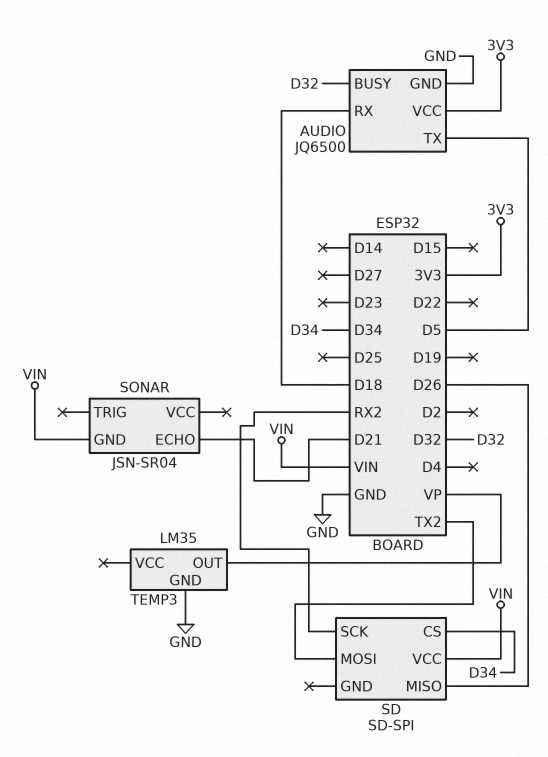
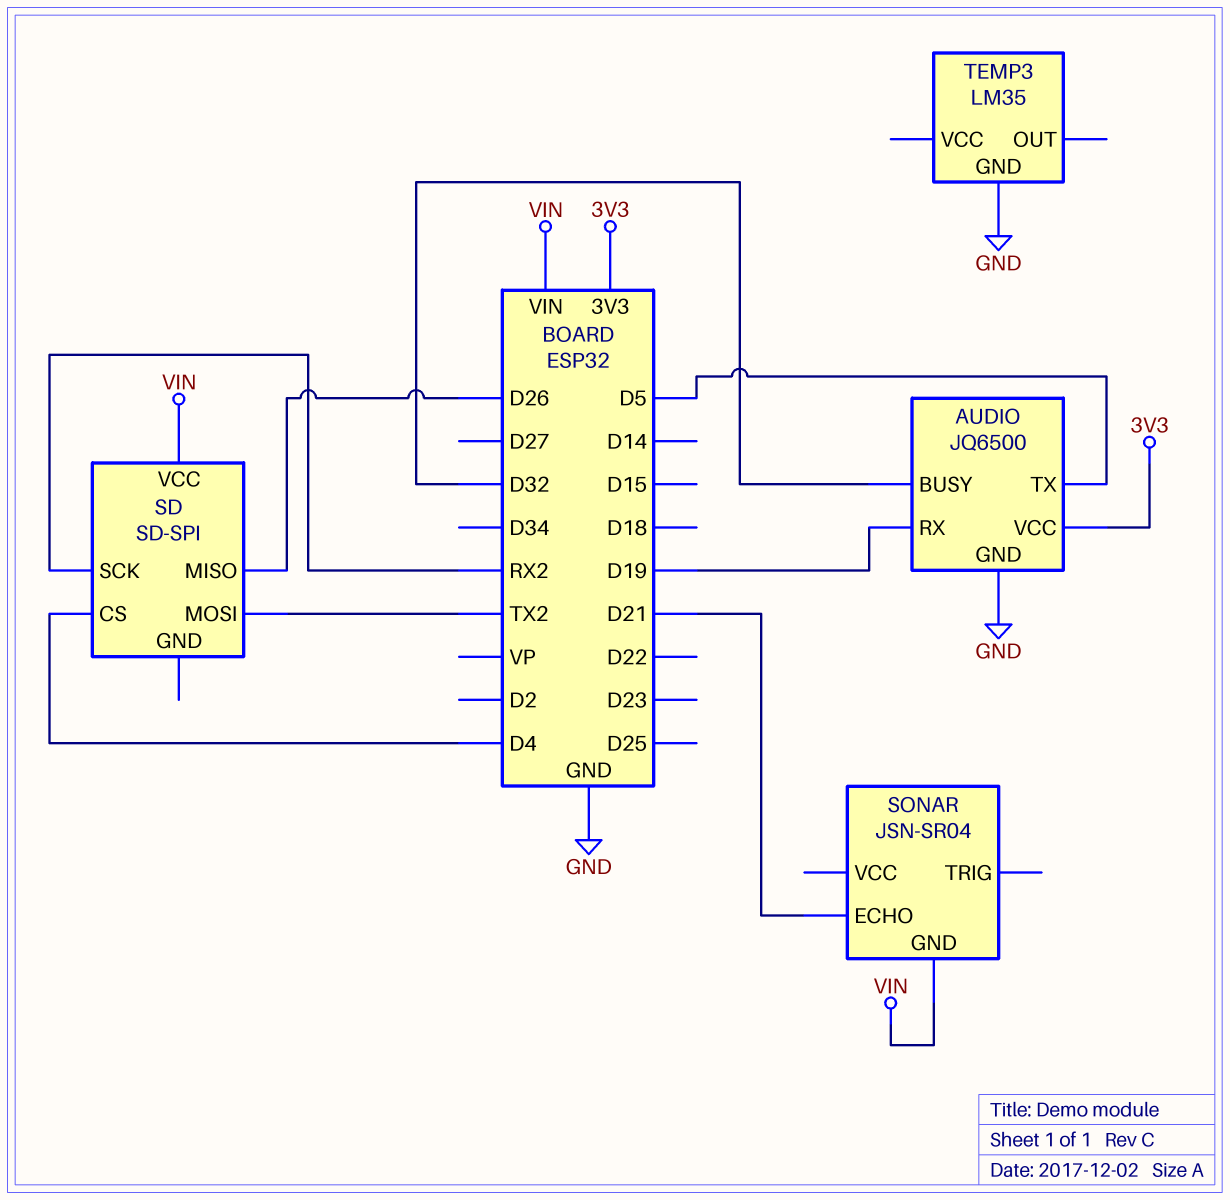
AUDIO pin RX: D18 -> D19
SD pin CS: D34 -> D4
TEMP3 pin OUT: VP -> none

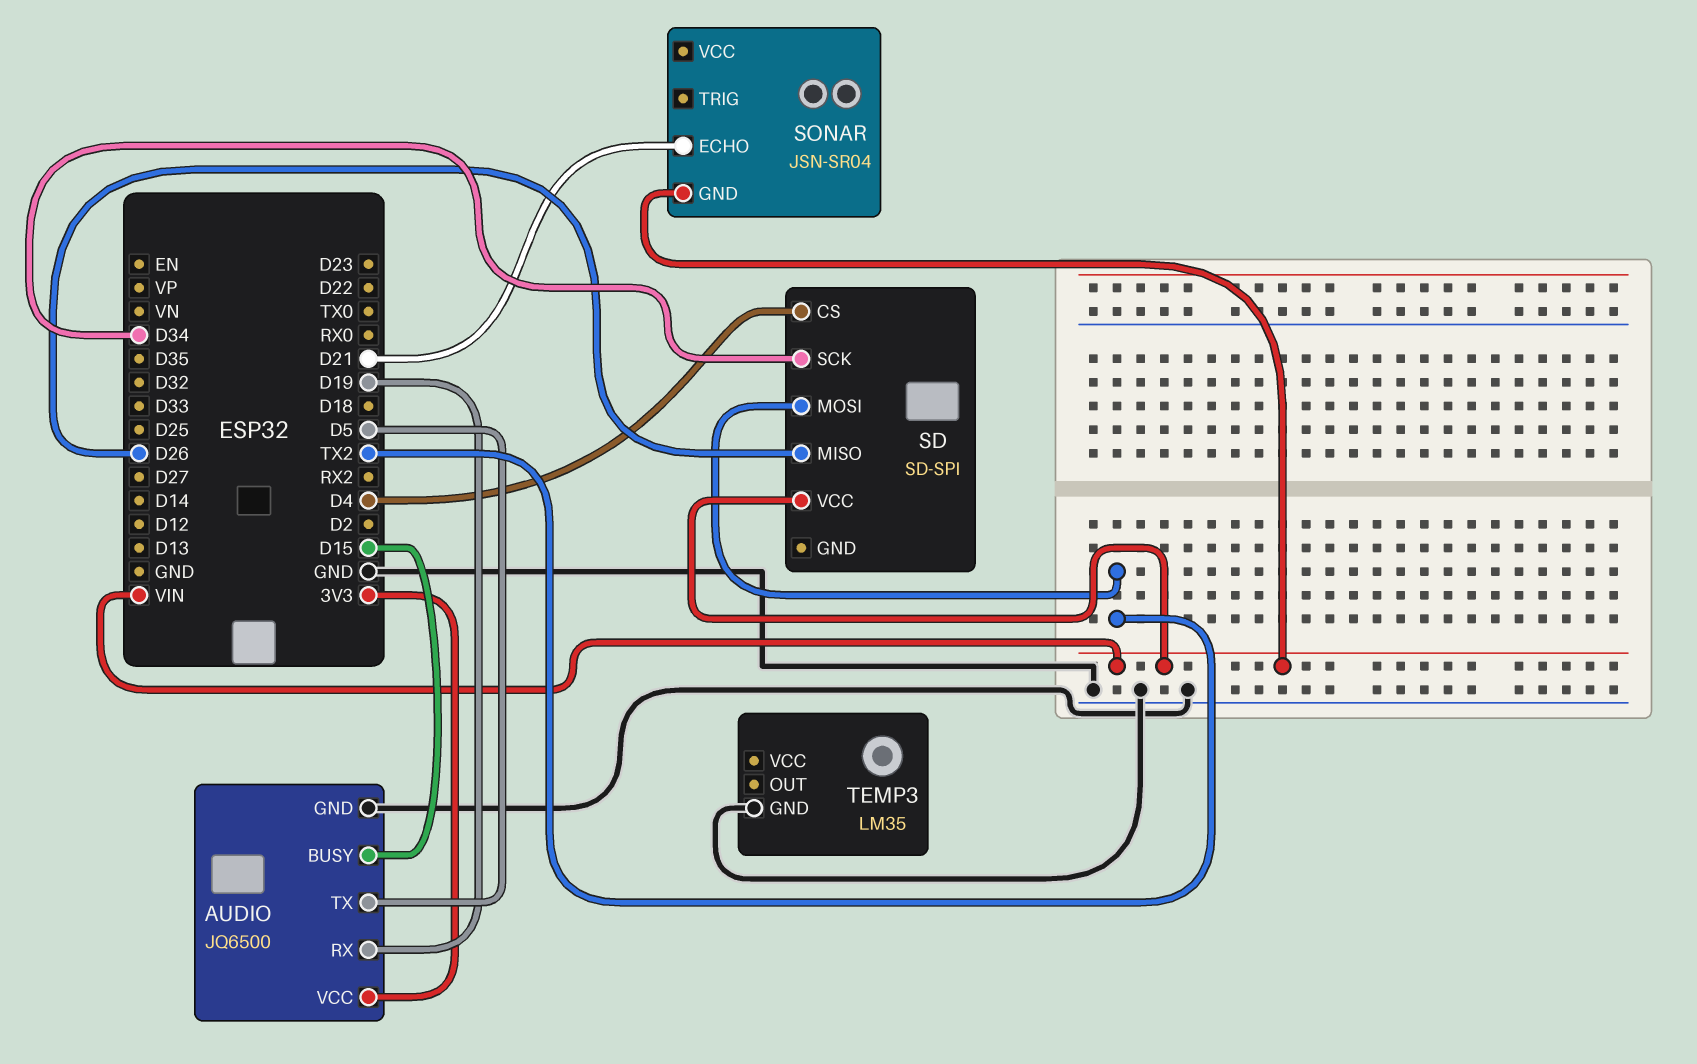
AUDIO pin BUSY: D32 -> D15
SD pin SCK: RX2 -> D34

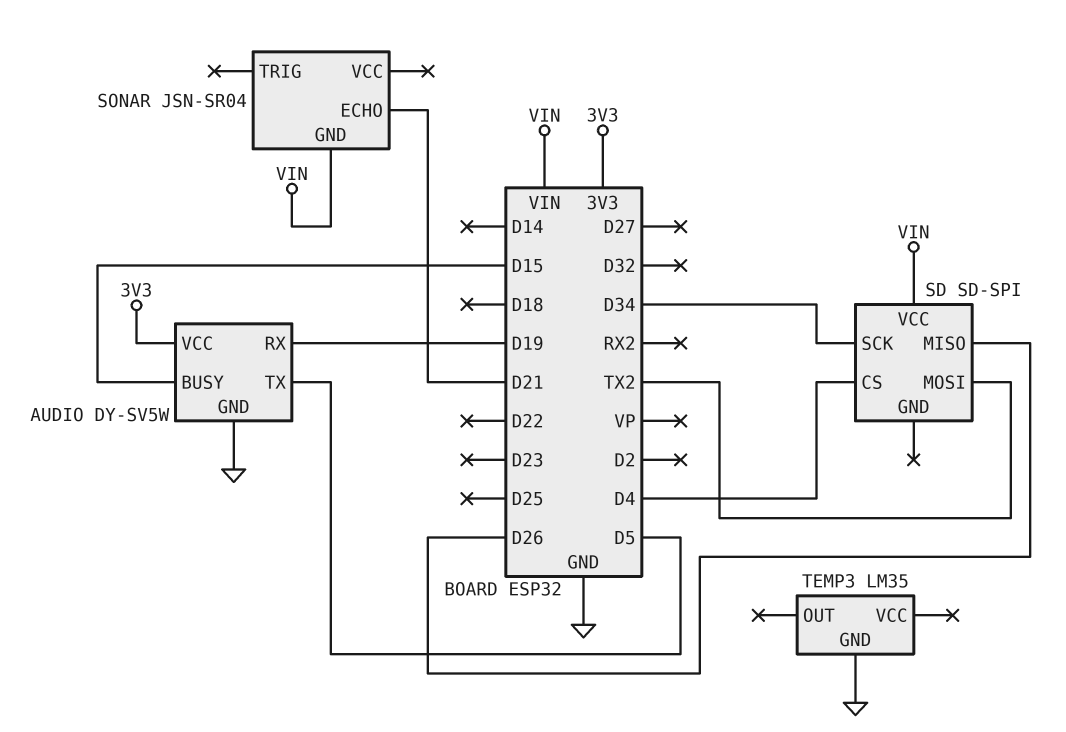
AUDIO: JQ6500 -> DY-SV5W

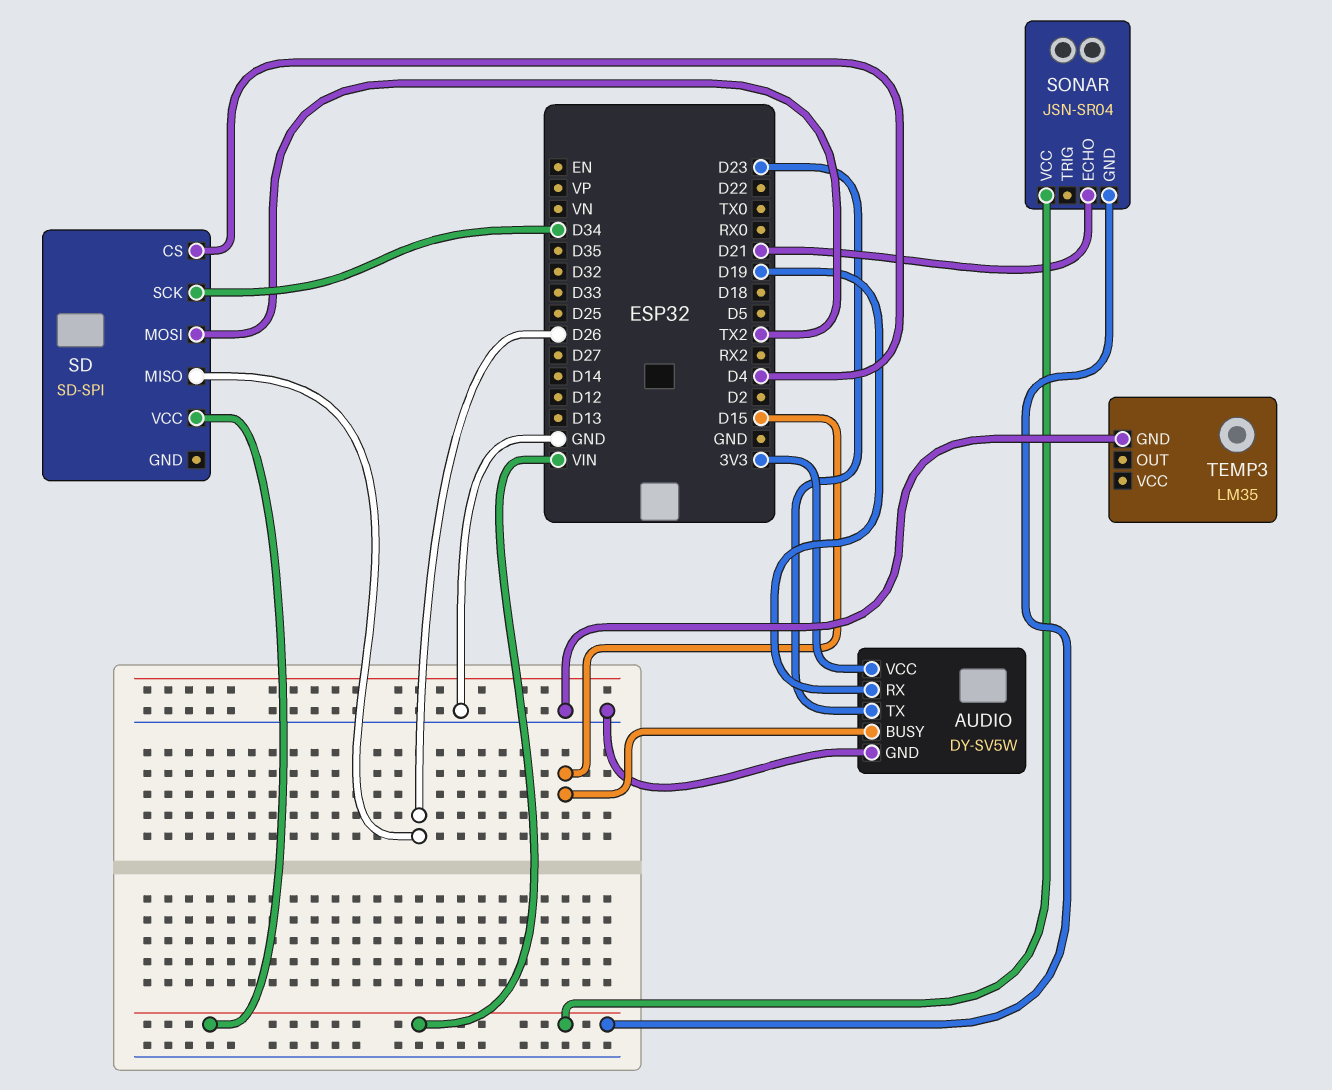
AUDIO pin TX: D5 -> D23
SONAR pin VCC: none -> VIN

